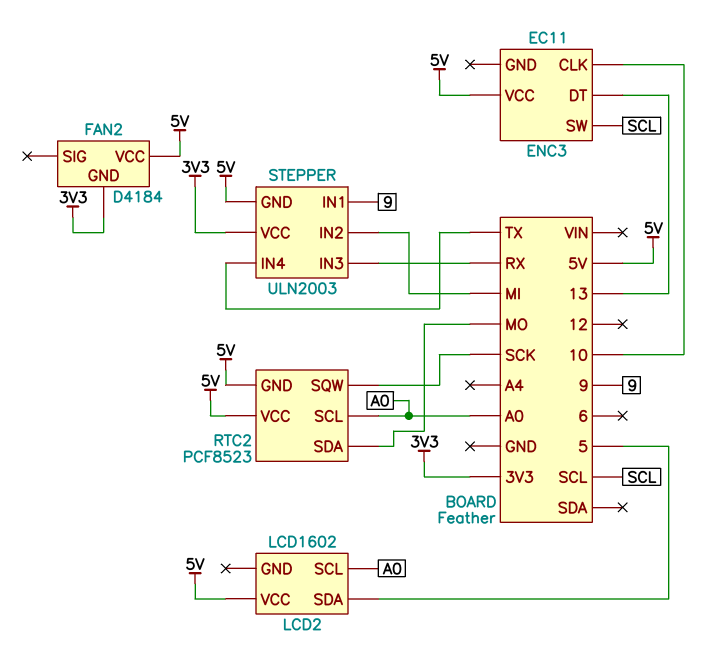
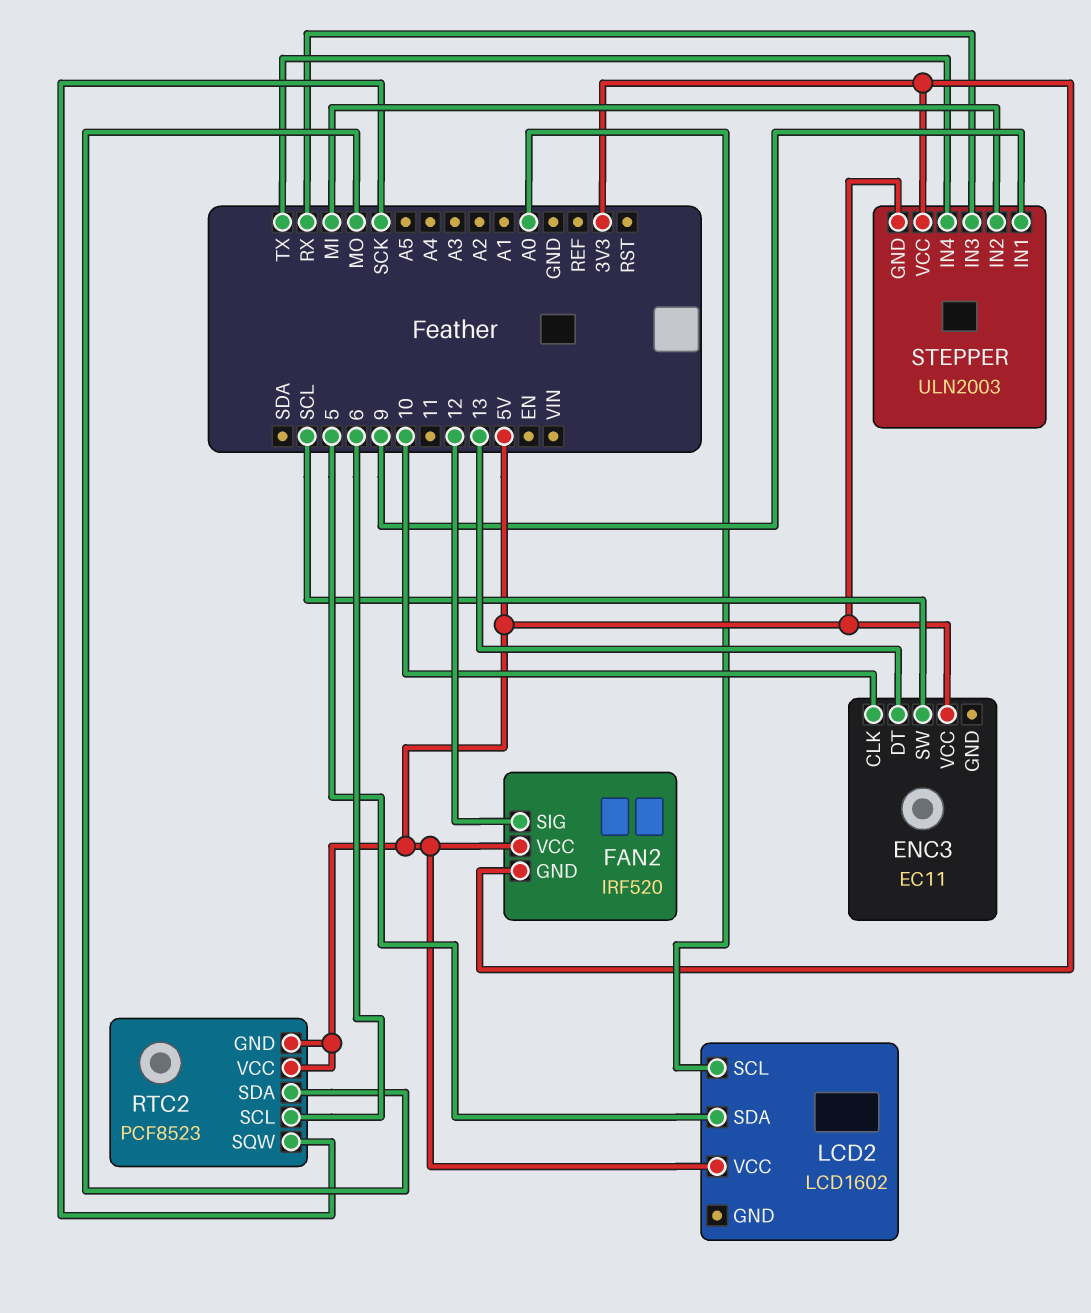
FAN2: D4184 -> IRF520
FAN2 pin SIG: none -> 12
RTC2 pin SCL: A0 -> 6

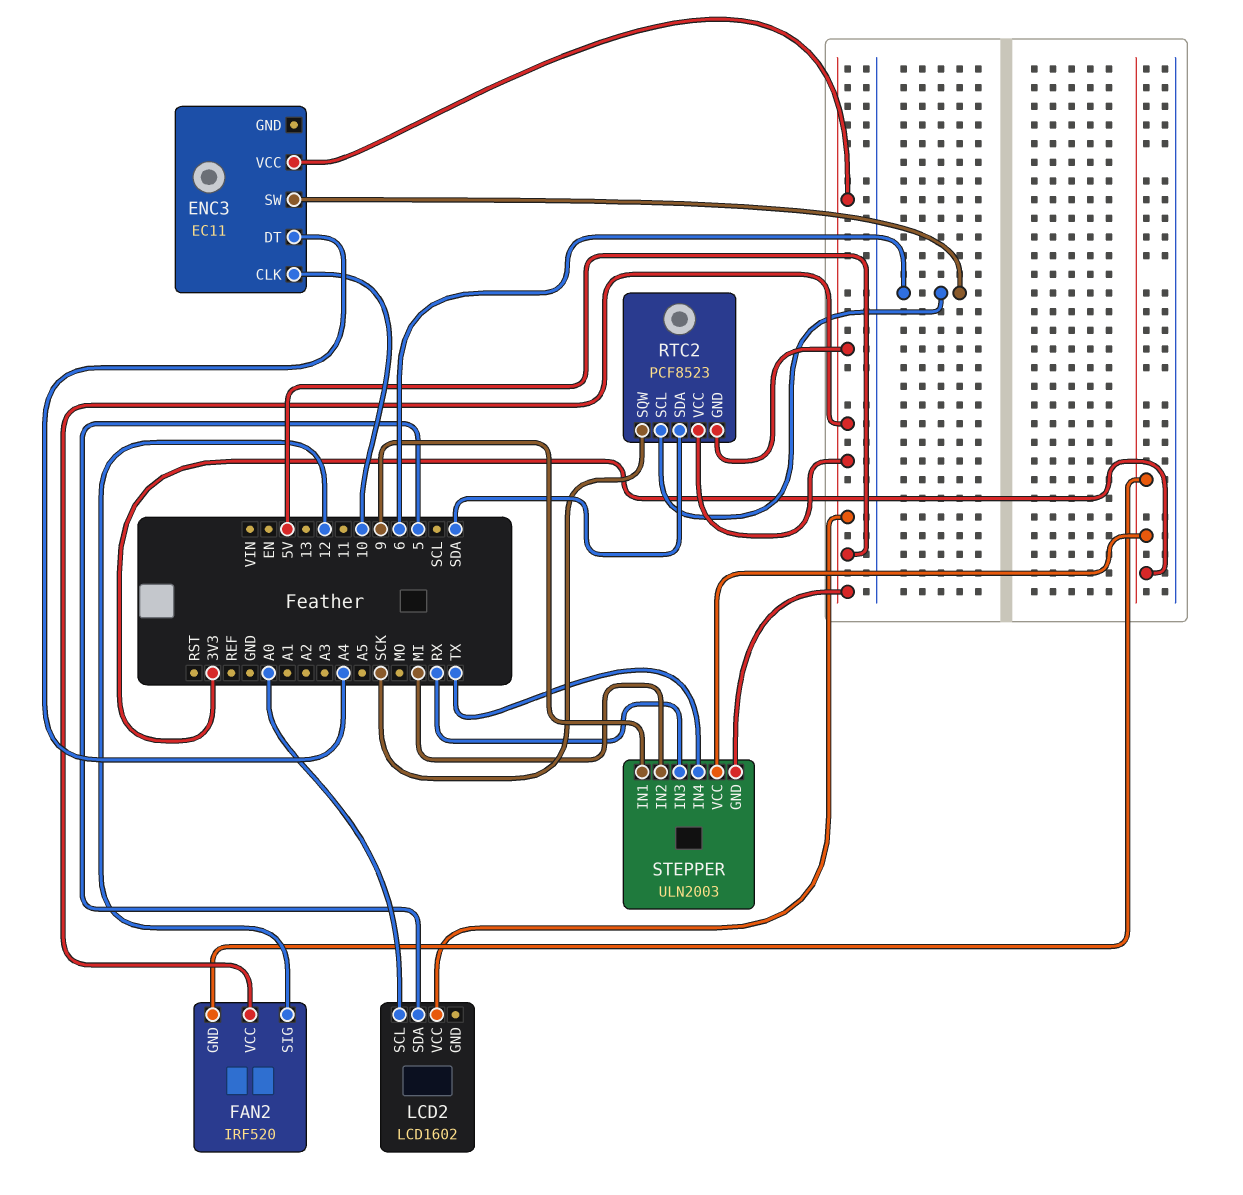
ENC3 pin DT: 13 -> A4
ENC3 pin SW: SCL -> 6
RTC2 pin SDA: MO -> SDA

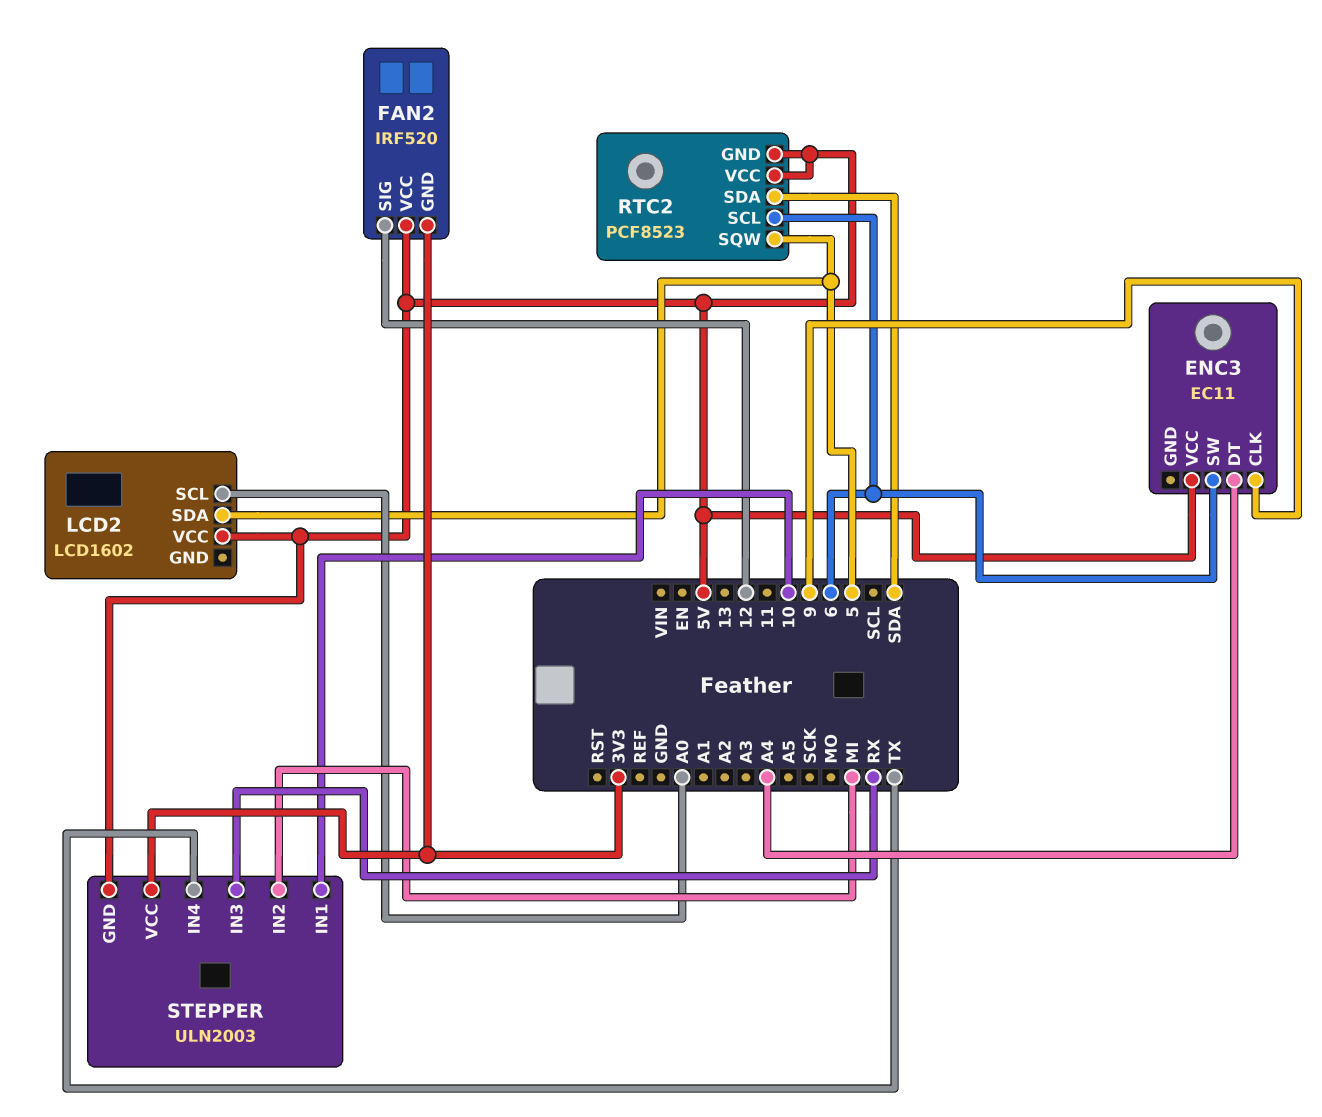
ENC3 pin CLK: 10 -> 9
RTC2 pin SQW: SCK -> 5
STEPPER pin IN1: 9 -> 10

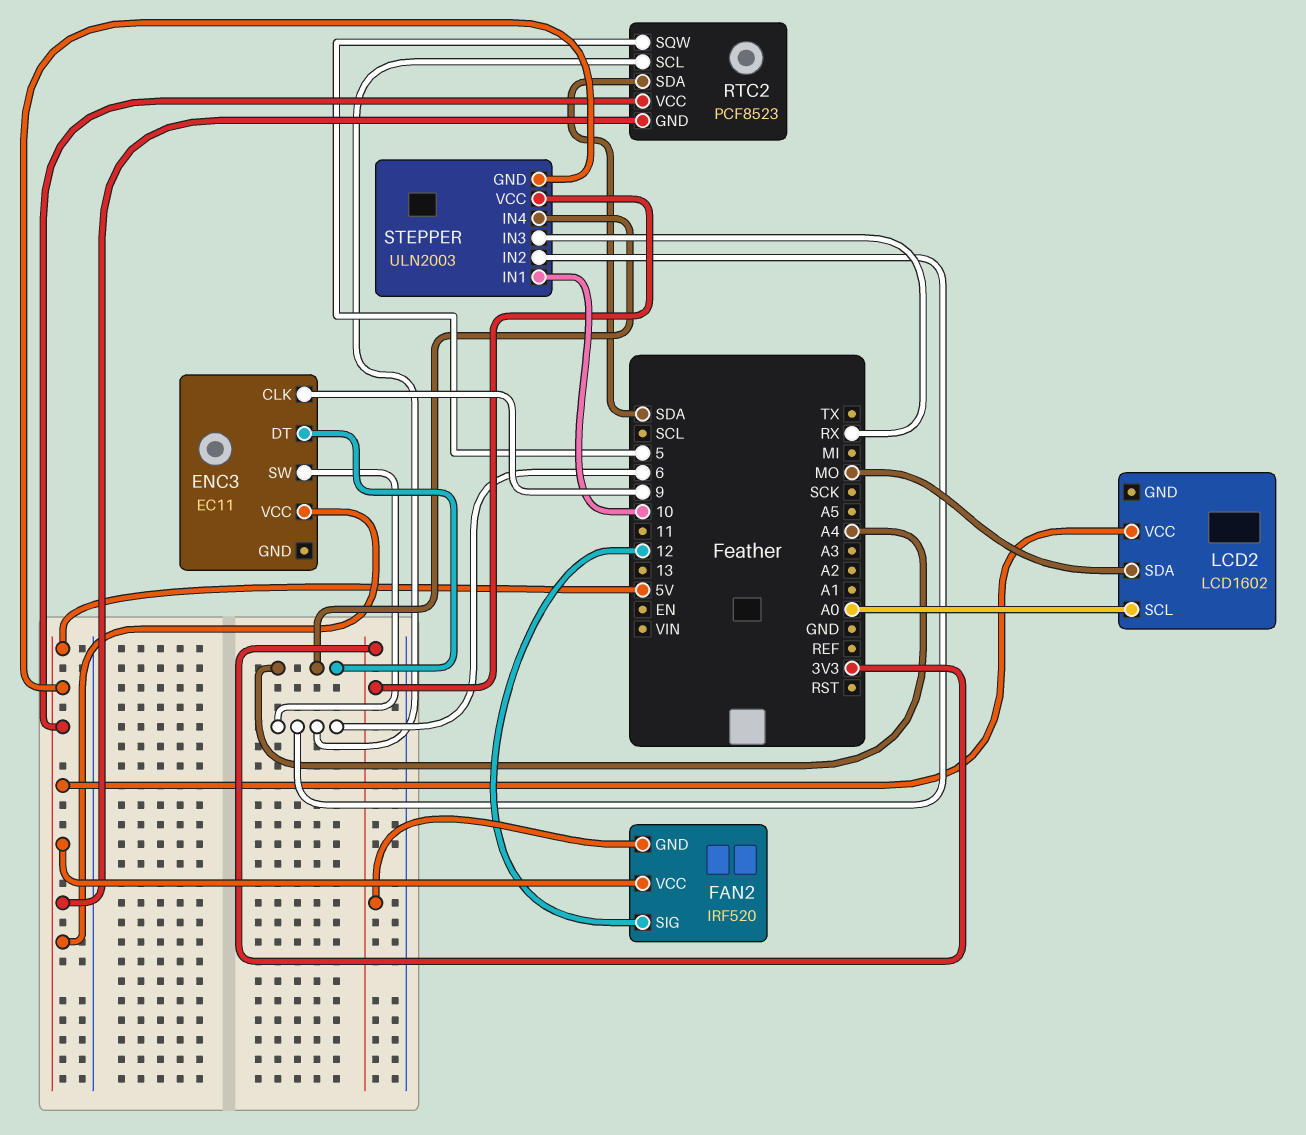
LCD2 pin SDA: 5 -> MO
STEPPER pin IN2: MI -> 6
STEPPER pin IN4: TX -> A4

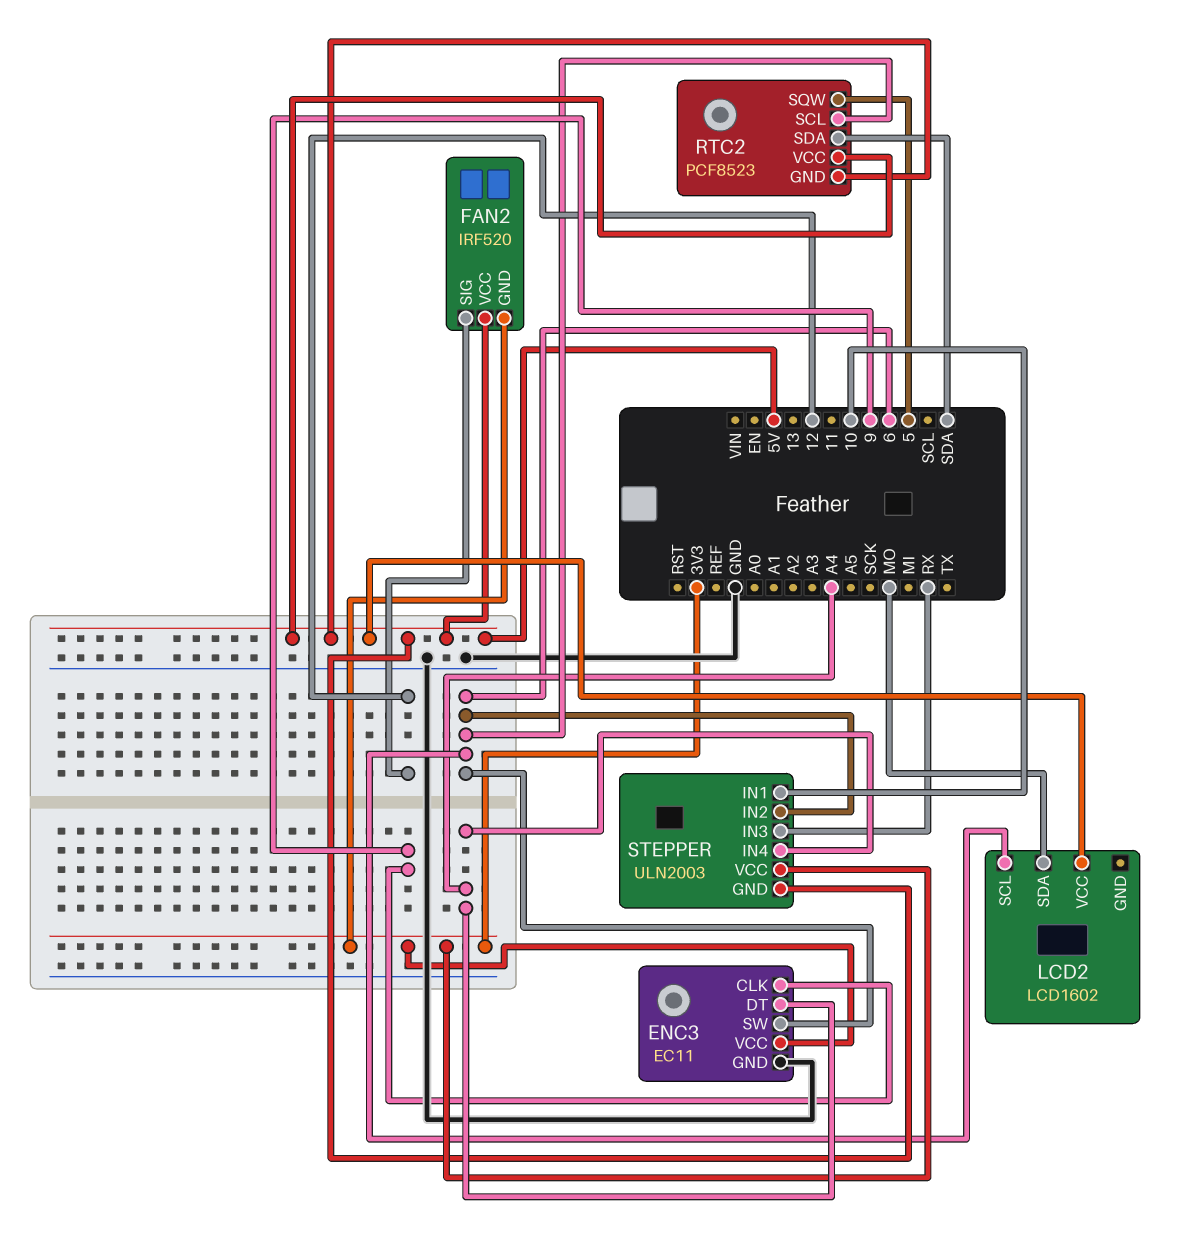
ENC3 pin GND: none -> GND
ENC3 pin VCC: 5V -> 3V3
LCD2 pin SCL: A0 -> 6

